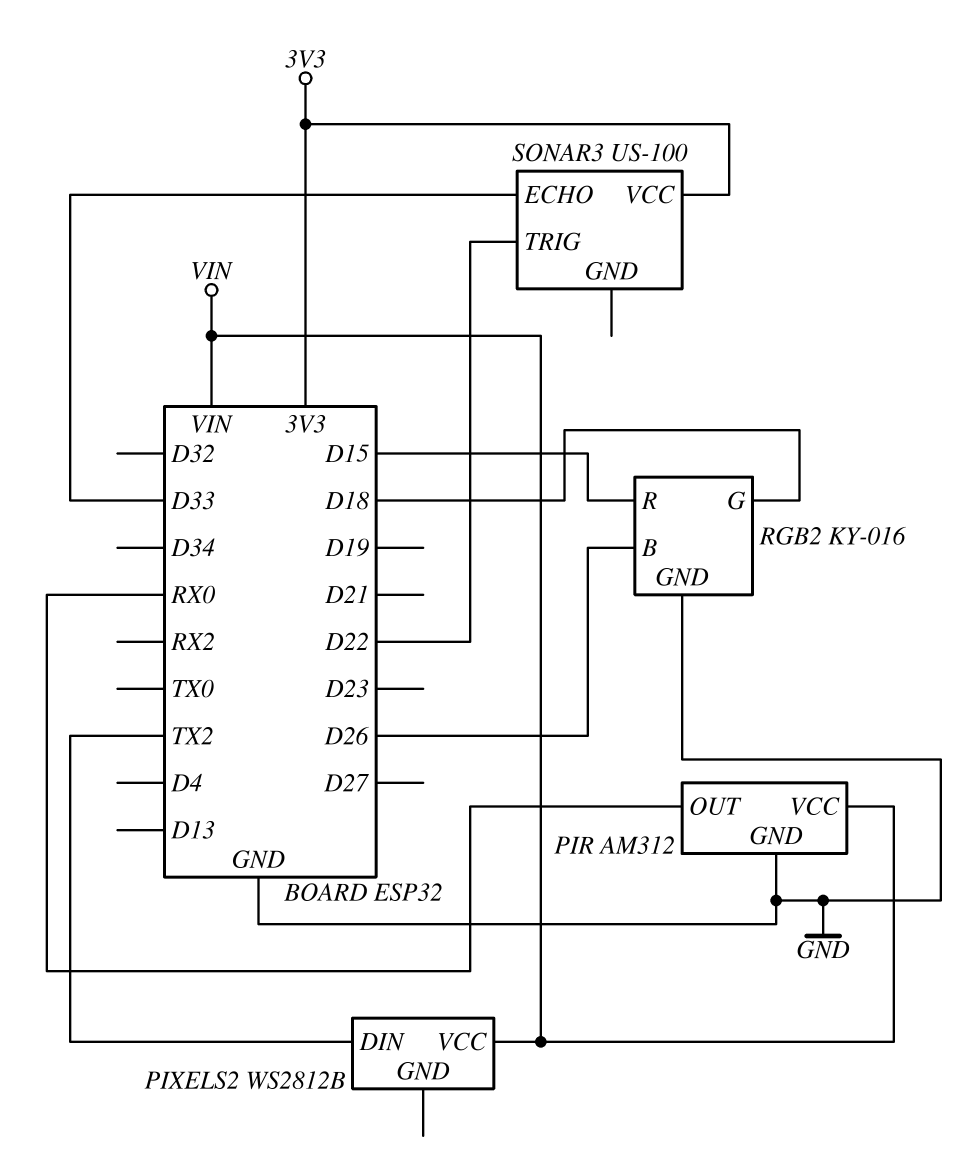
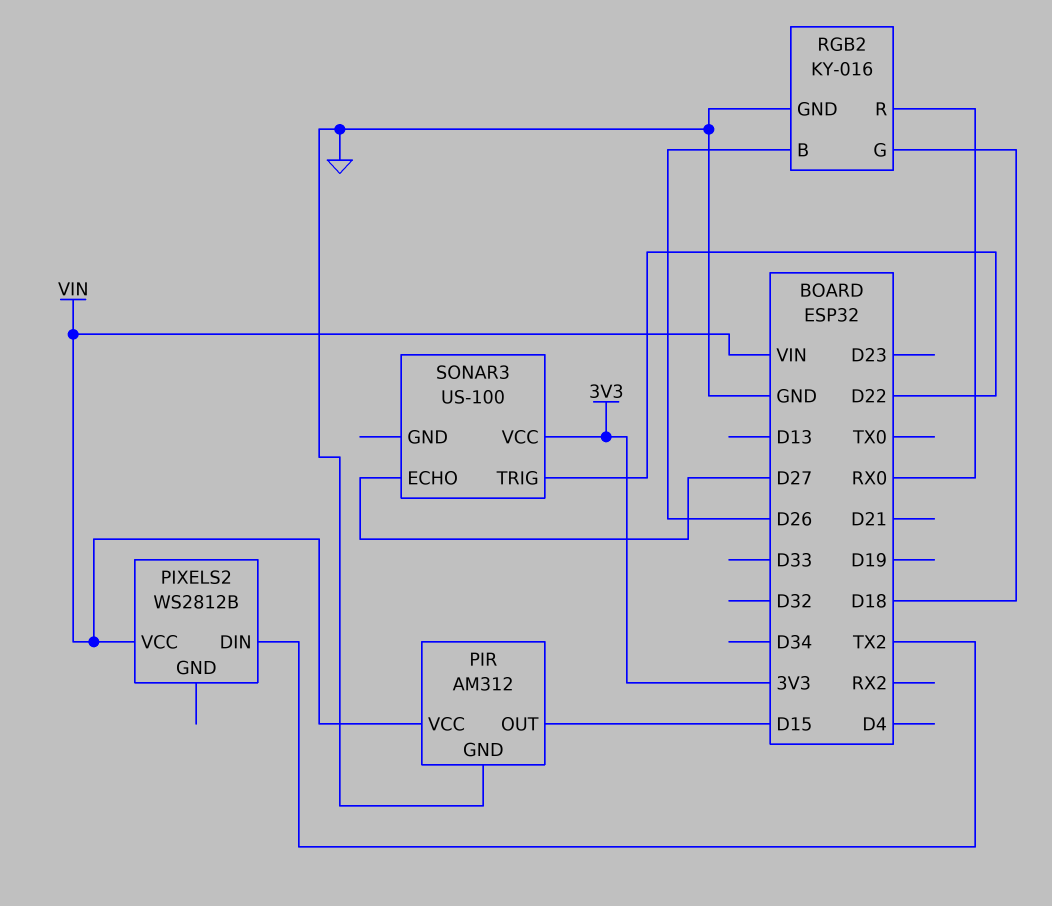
PIR pin OUT: RX0 -> D15
RGB2 pin R: D15 -> RX0
SONAR3 pin ECHO: D33 -> D27

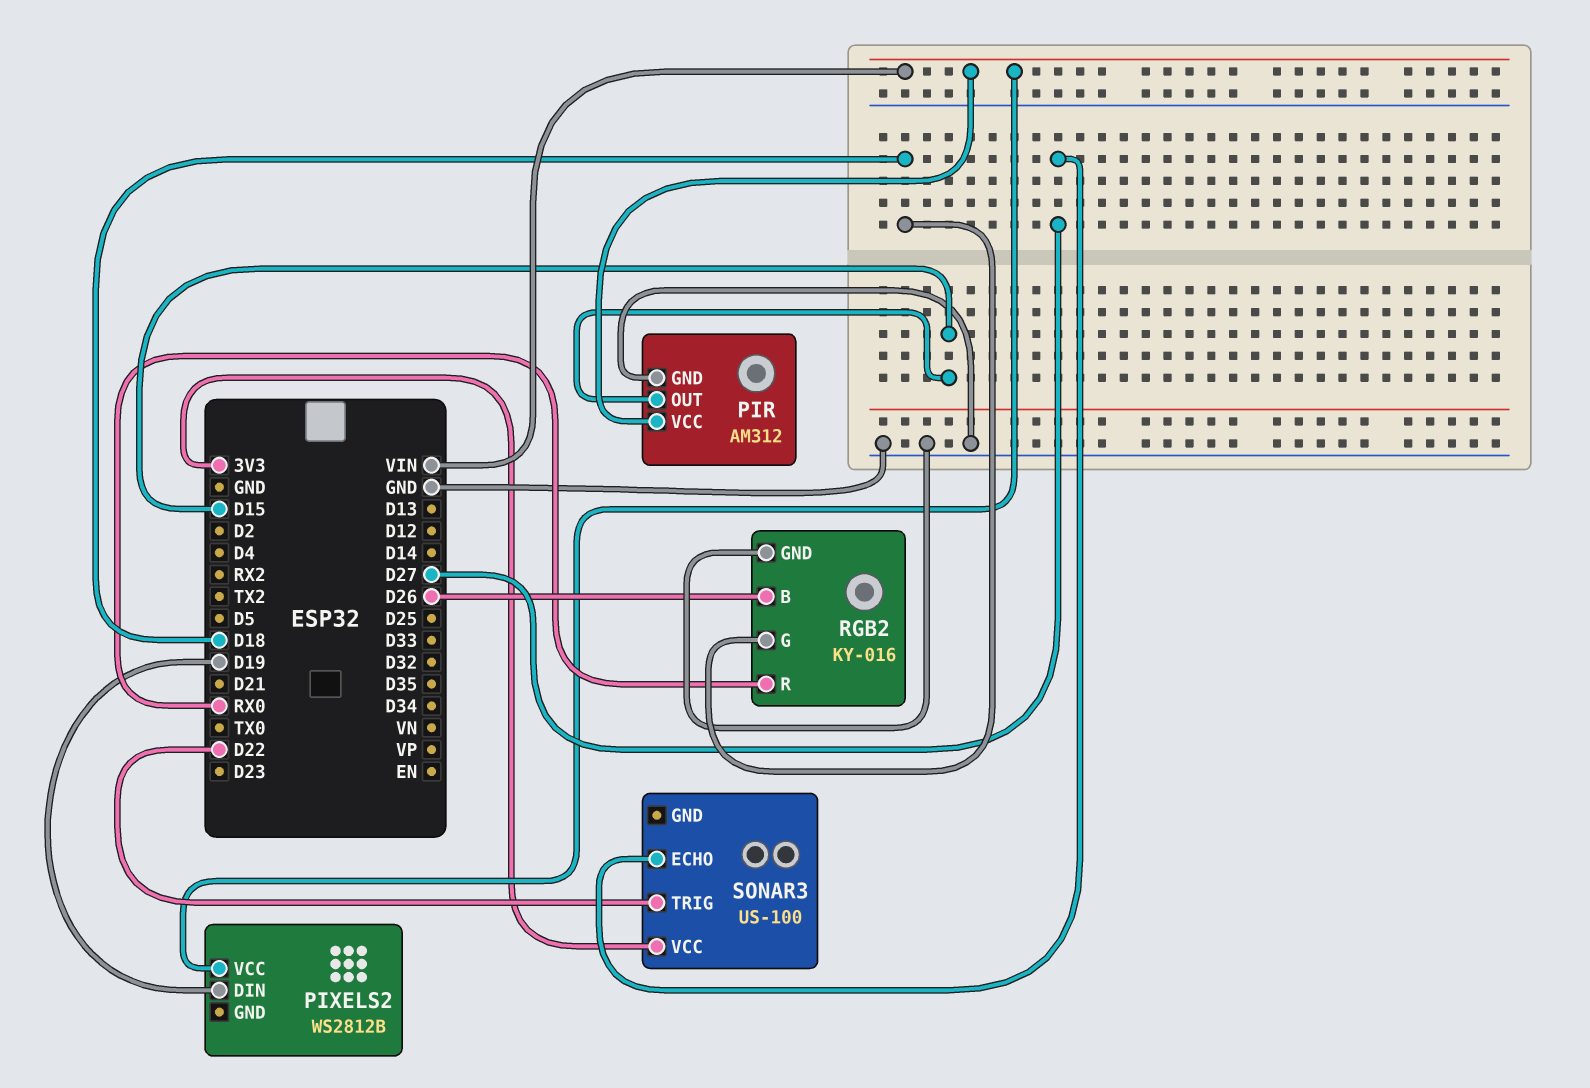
PIXELS2 pin DIN: TX2 -> D19

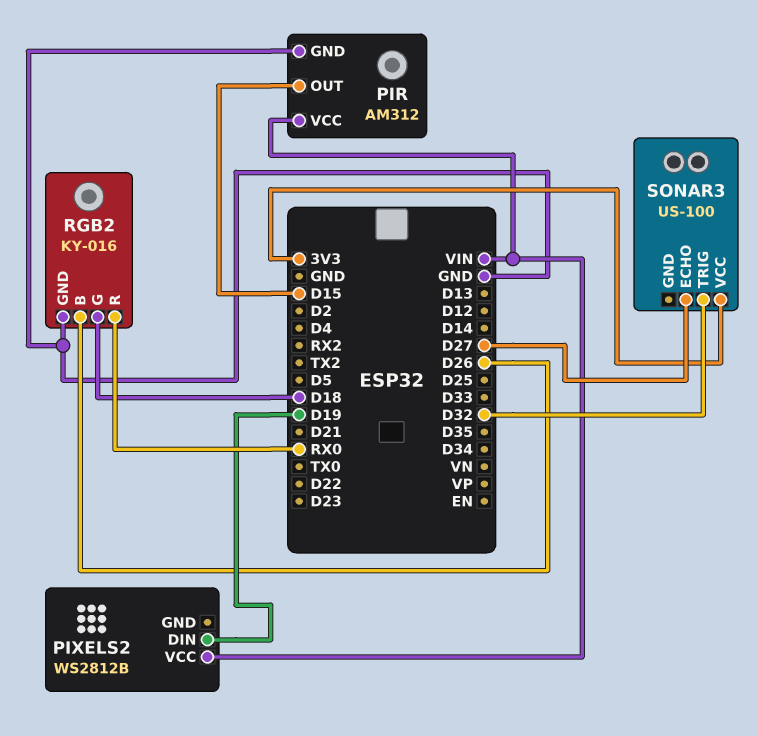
SONAR3 pin TRIG: D22 -> D32

